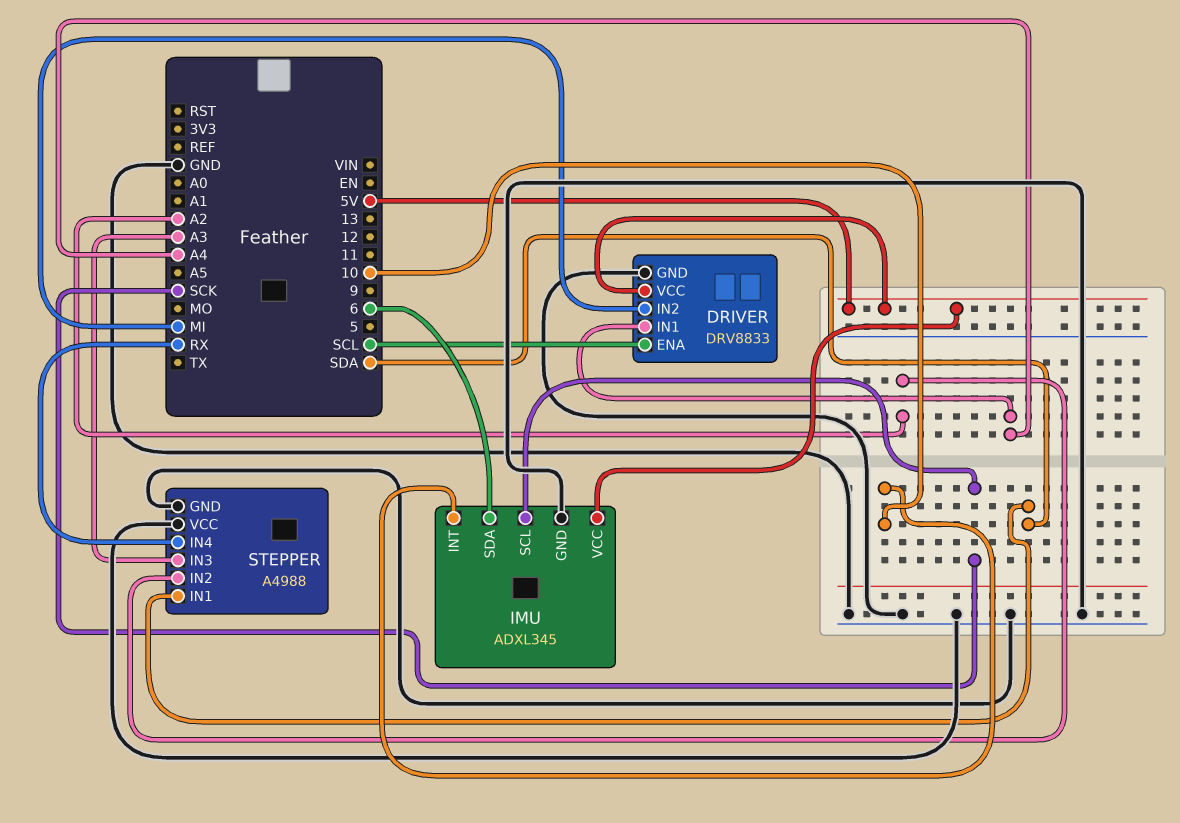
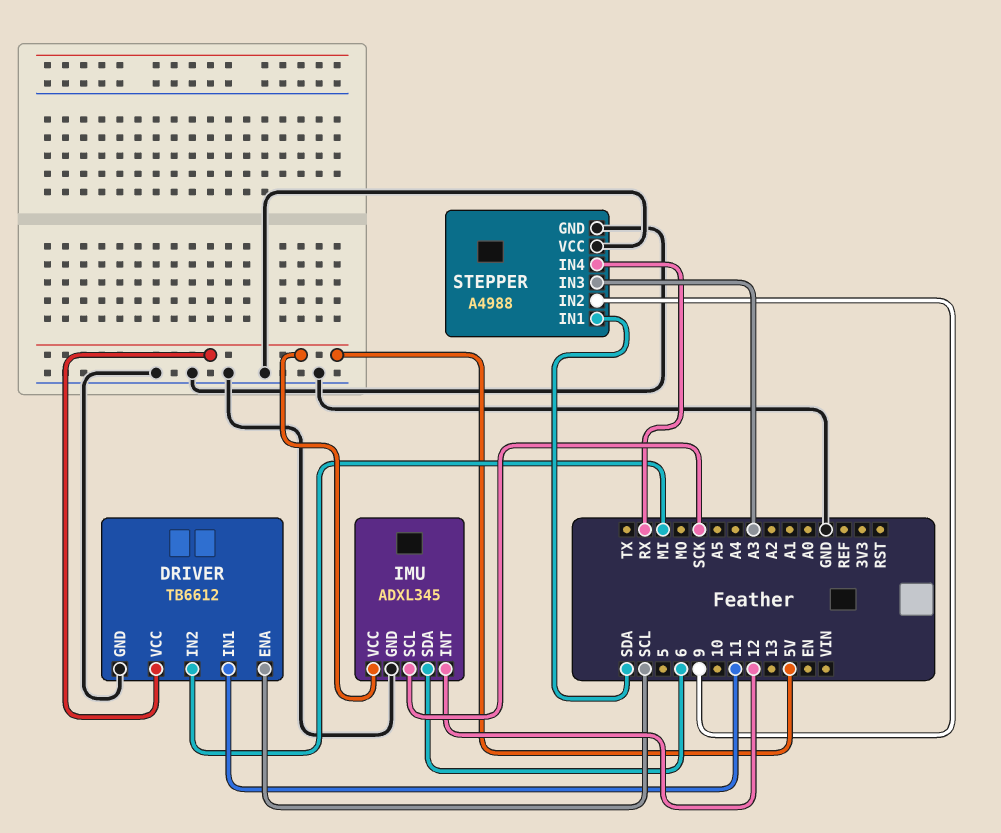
DRIVER: DRV8833 -> TB6612
DRIVER pin IN1: A4 -> 11
IMU pin INT: 10 -> 12
STEPPER pin IN2: A2 -> 9

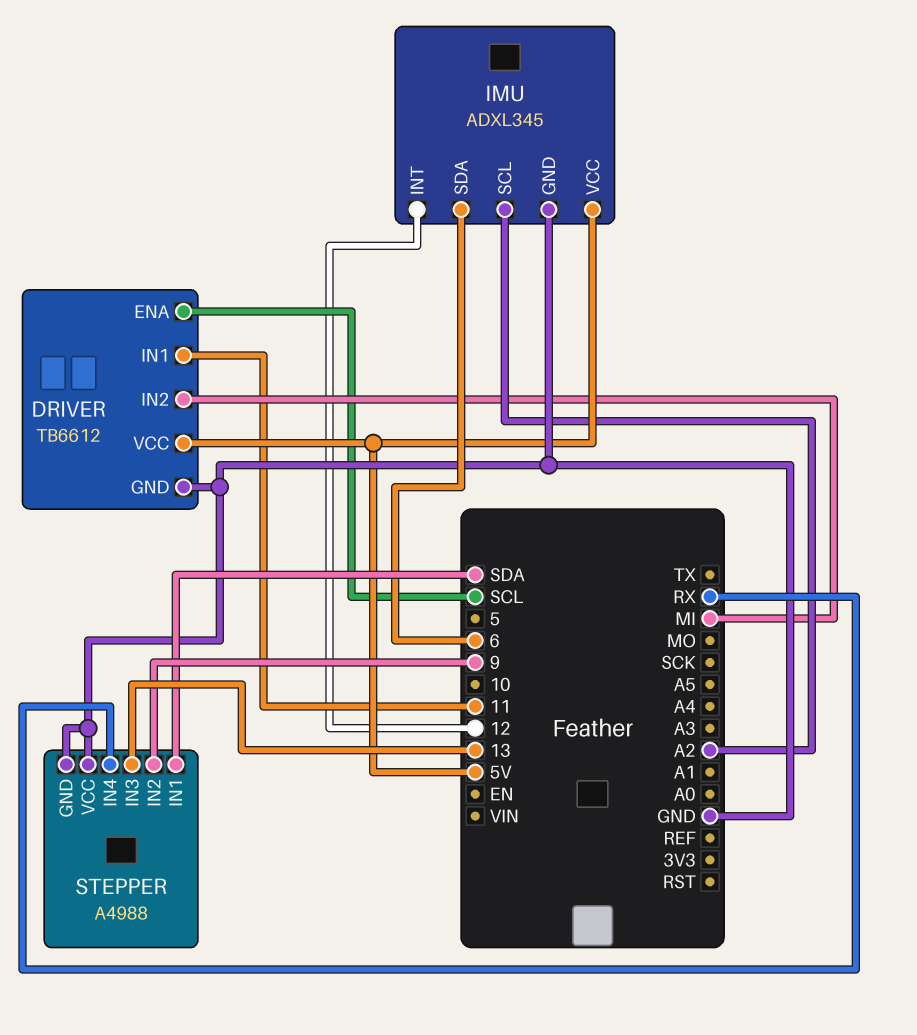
IMU pin SCL: SCK -> A2
STEPPER pin IN3: A3 -> 13

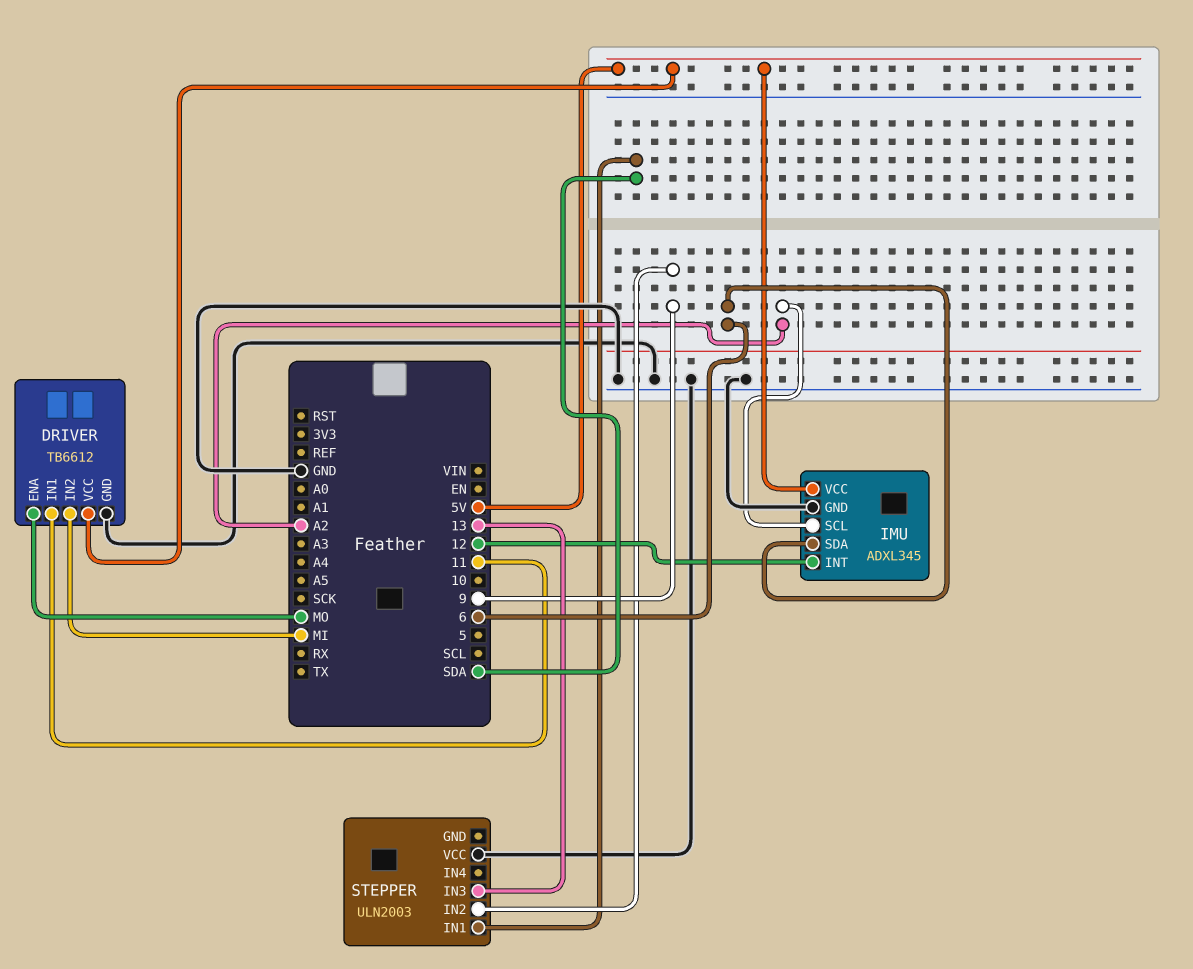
DRIVER pin ENA: SCL -> MO
STEPPER: A4988 -> ULN2003
STEPPER pin GND: GND -> none
STEPPER pin IN4: RX -> none

